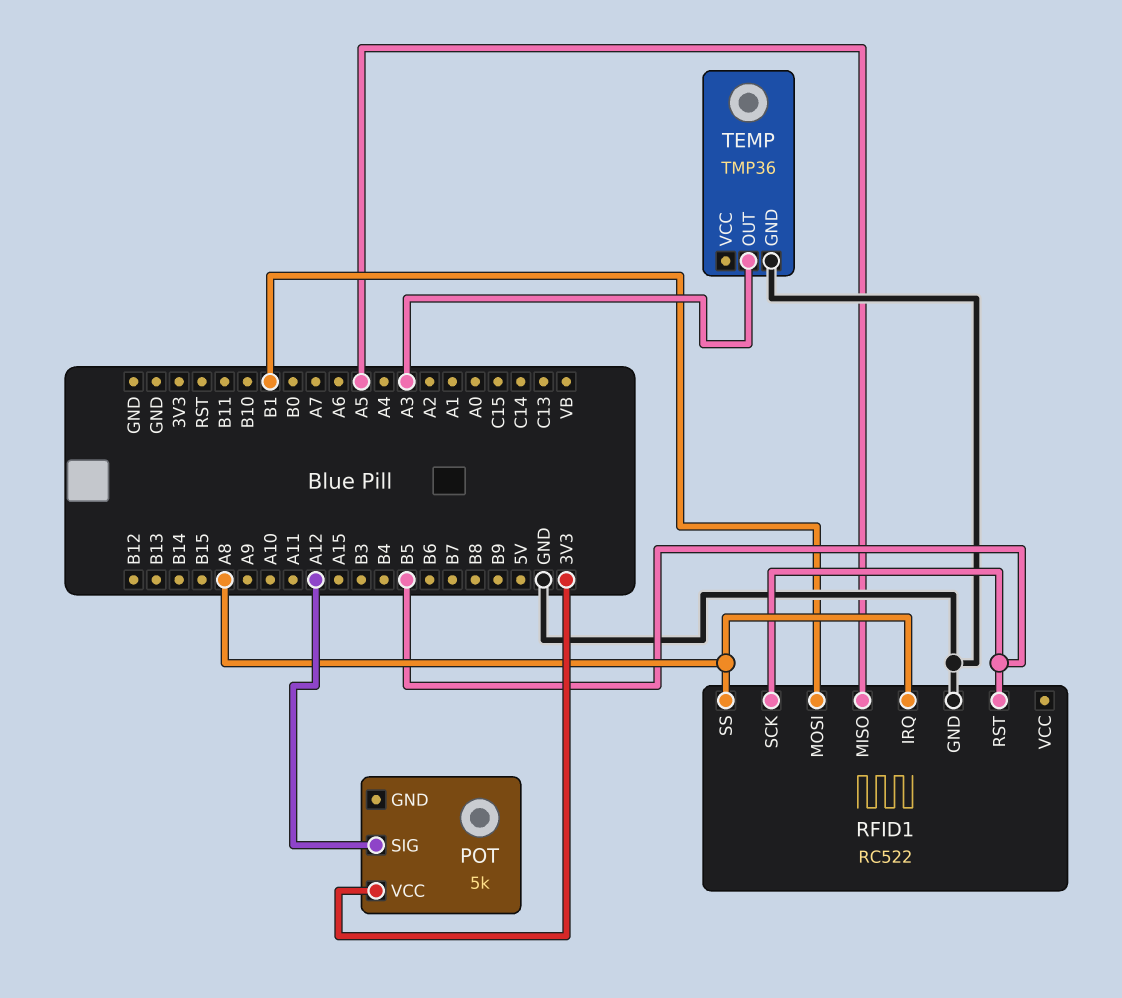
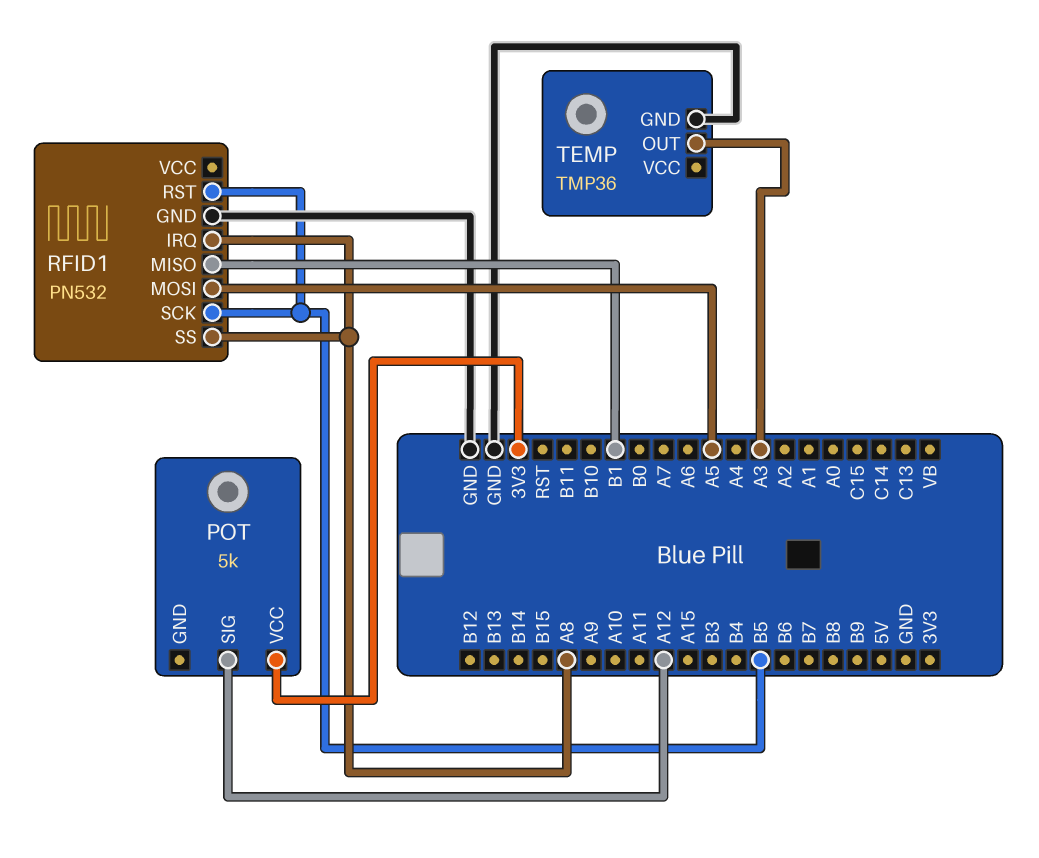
RFID1: RC522 -> PN532
RFID1 pin MISO: A5 -> B1
RFID1 pin MOSI: B1 -> A5

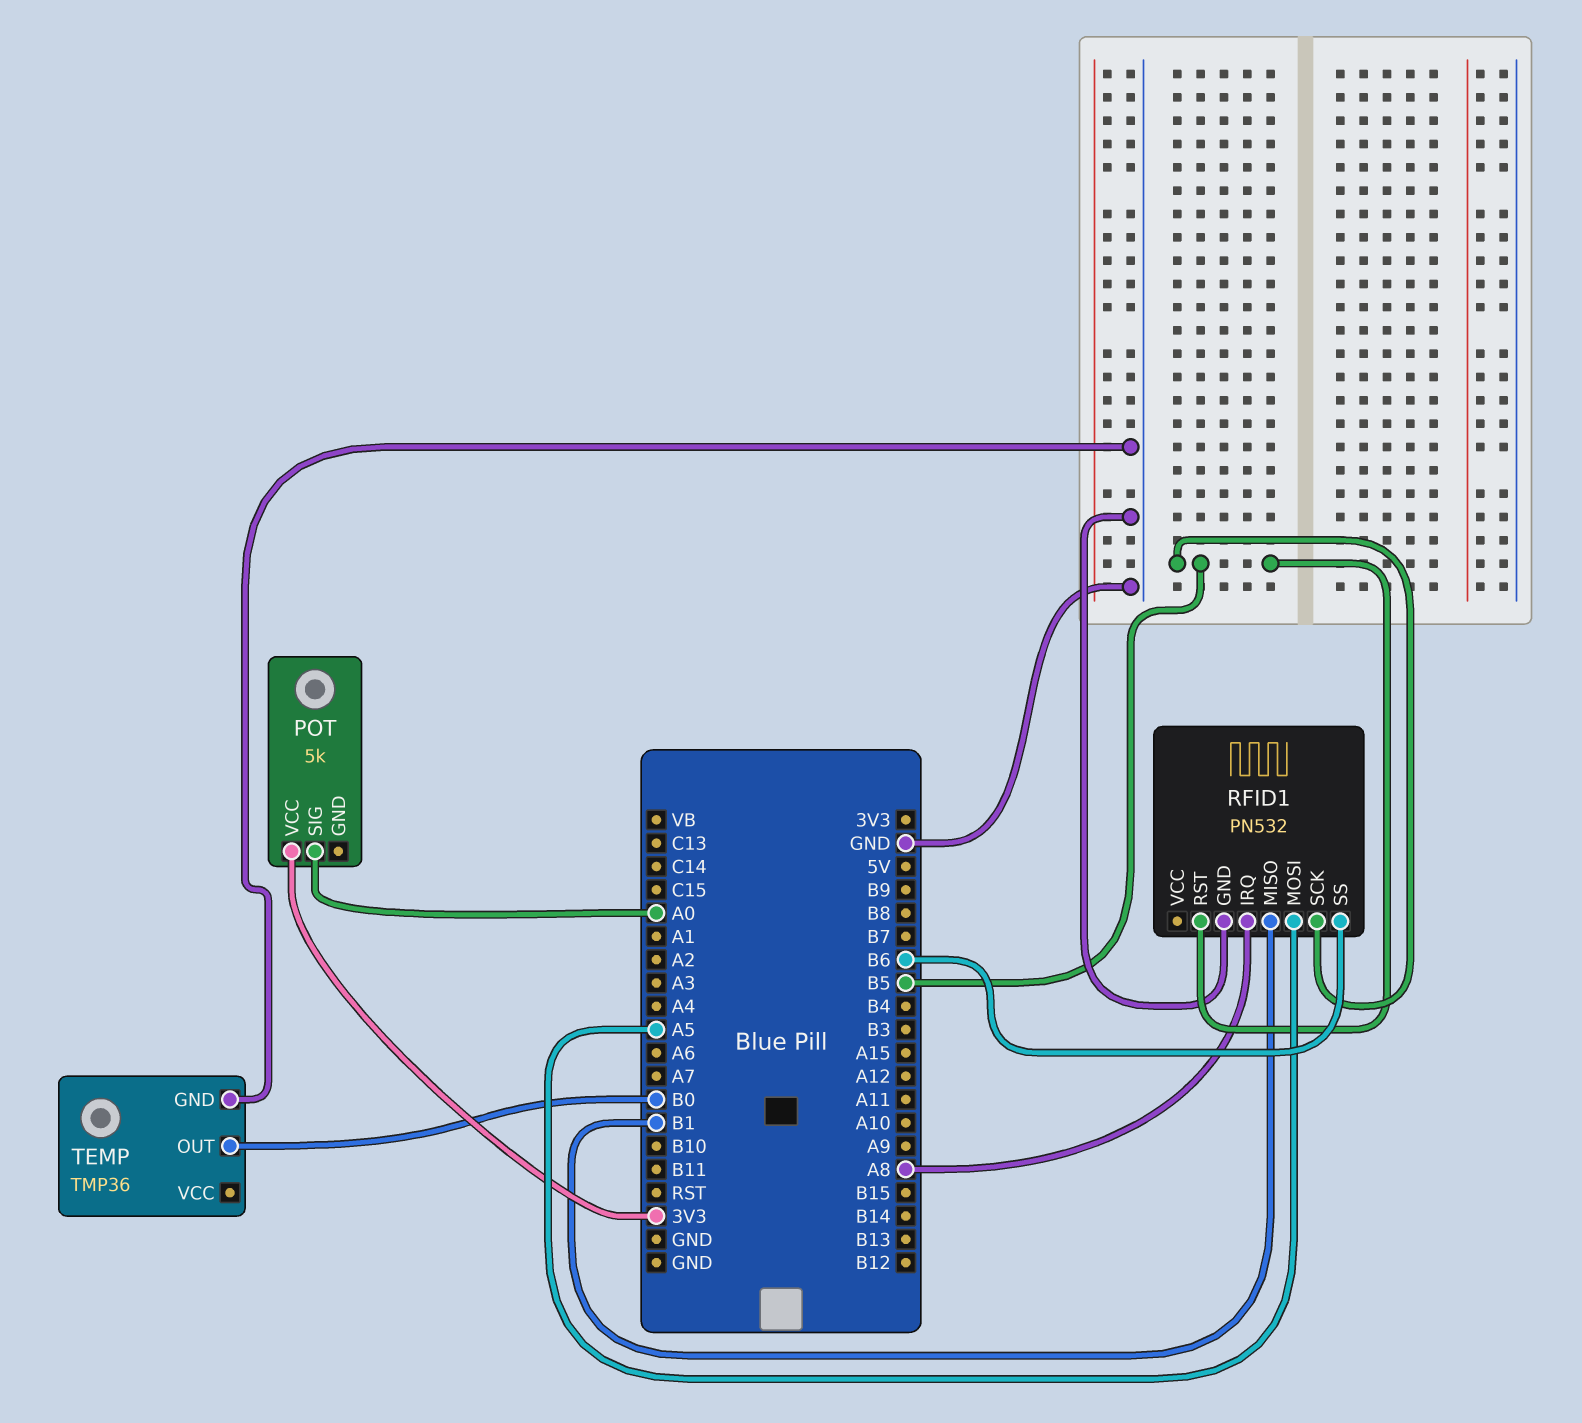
POT pin SIG: A12 -> A0
RFID1 pin SS: A8 -> B6
TEMP pin OUT: A3 -> B0

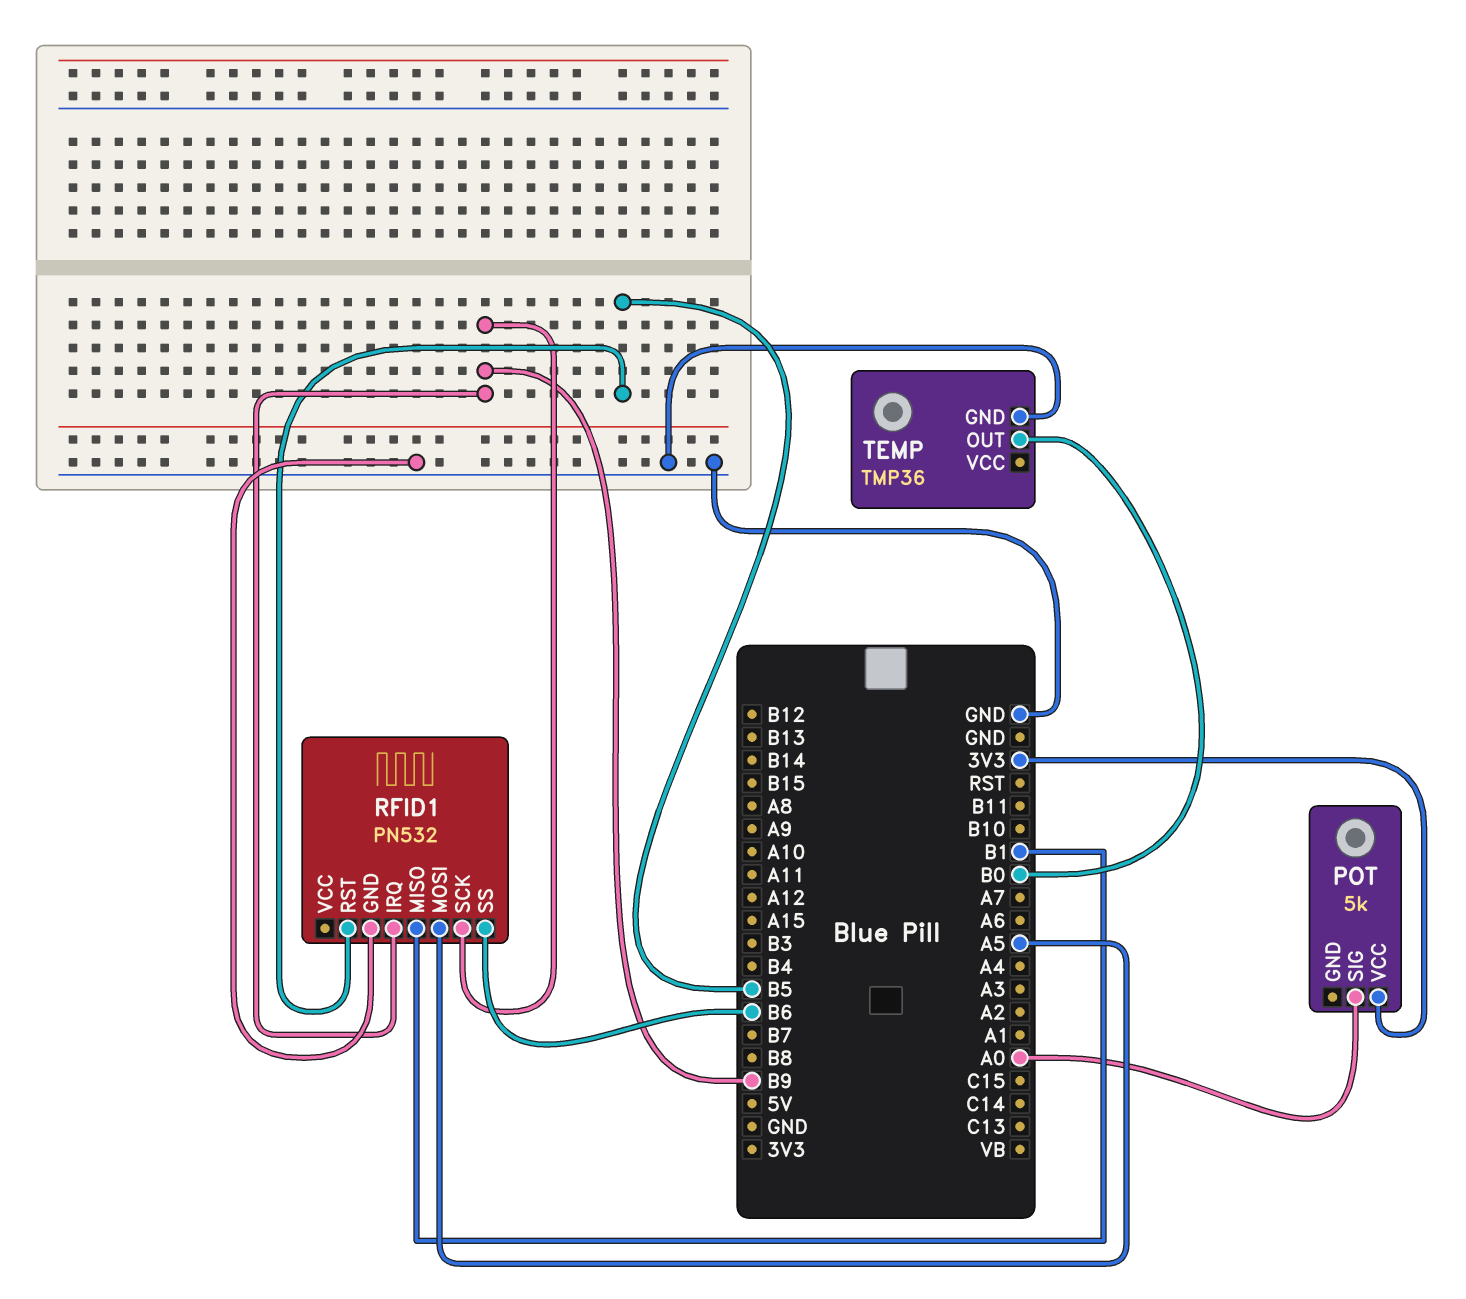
RFID1 pin IRQ: A8 -> B9
RFID1 pin SCK: B5 -> B9

